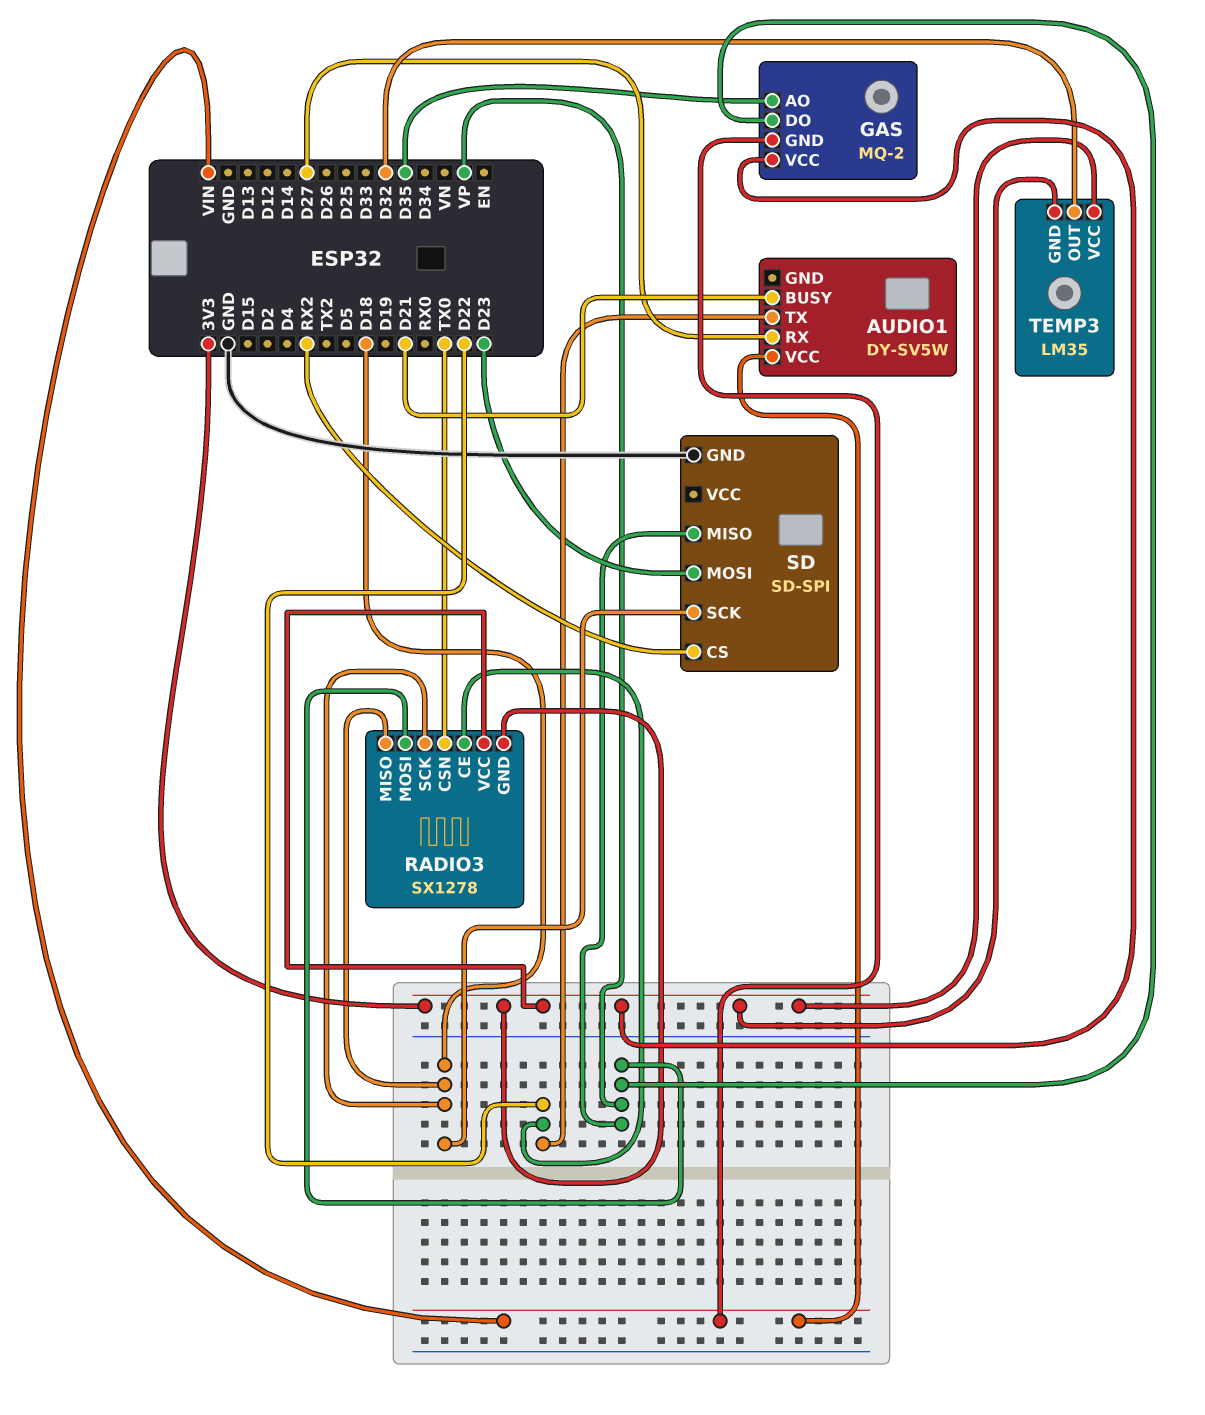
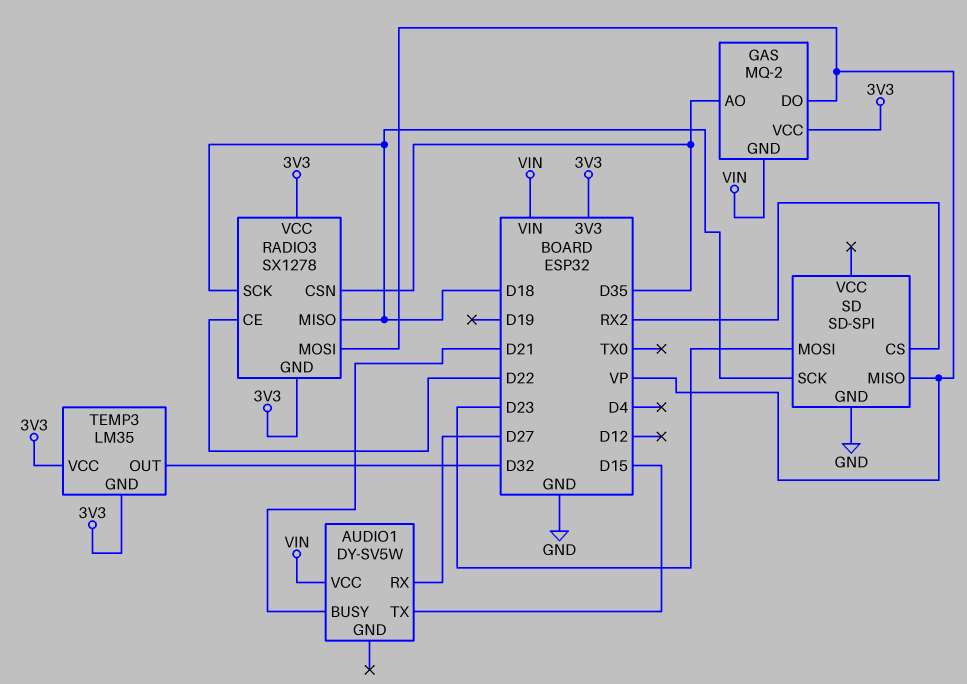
AUDIO1 pin TX: D22 -> D15
RADIO3 pin CSN: TX0 -> D35

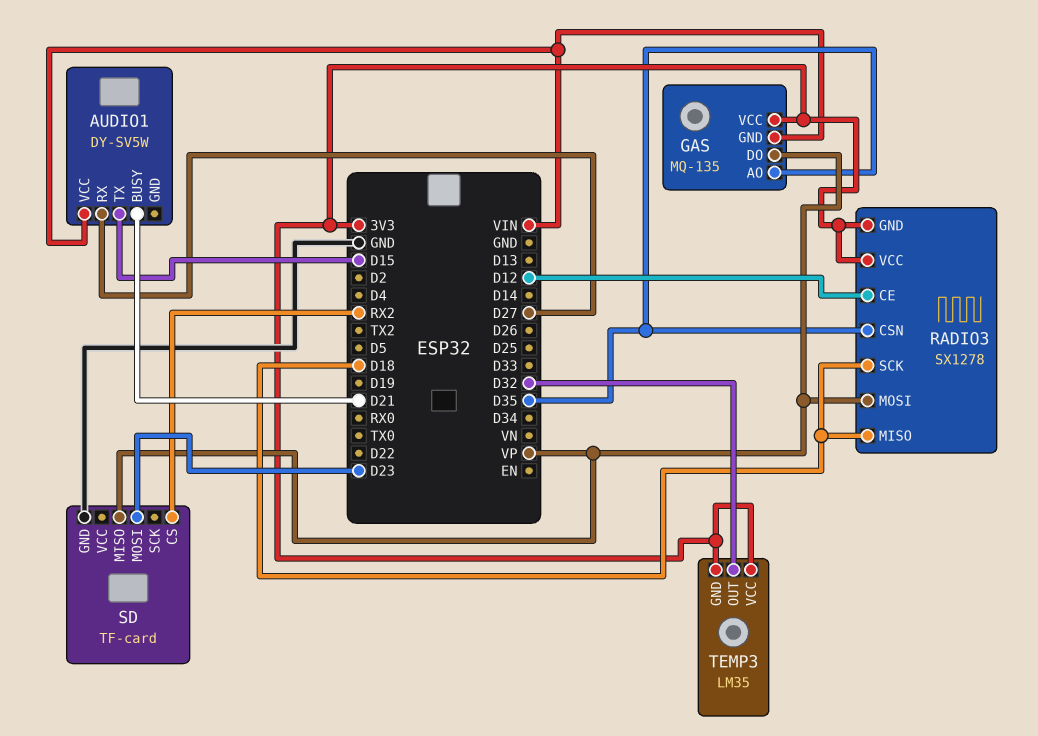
GAS: MQ-2 -> MQ-135
RADIO3 pin CE: D22 -> D12
SD: SD-SPI -> TF-card
SD pin SCK: D18 -> none

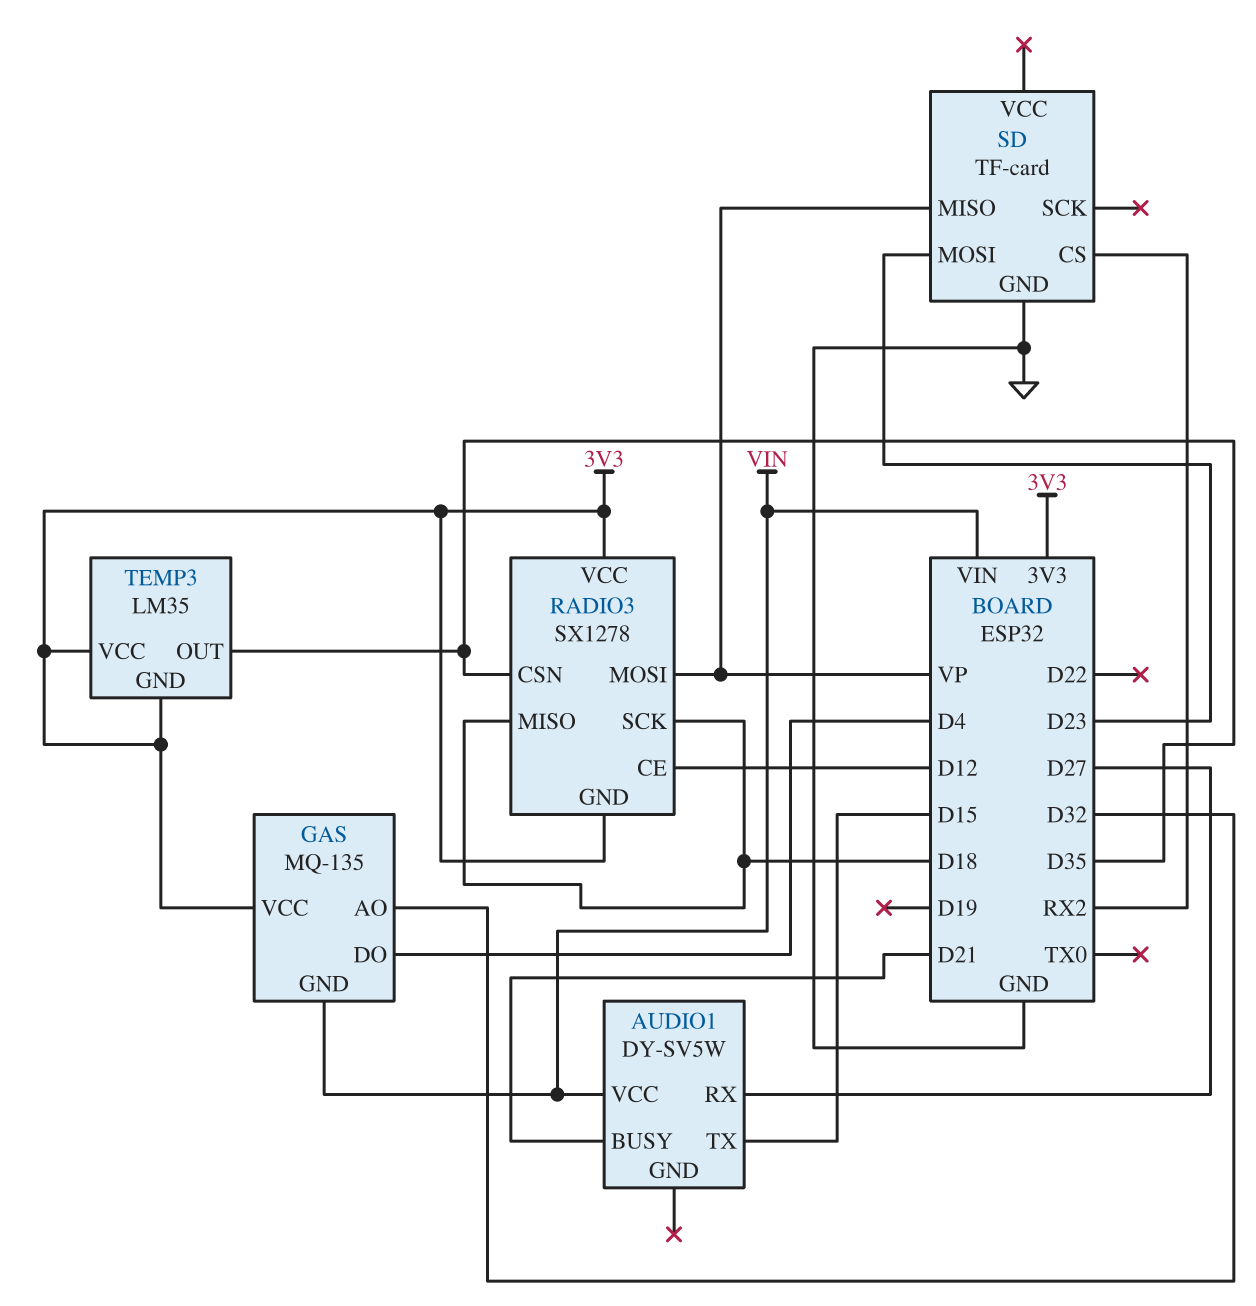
GAS pin AO: D35 -> D32
GAS pin DO: VP -> D4
TEMP3 pin OUT: D32 -> D35

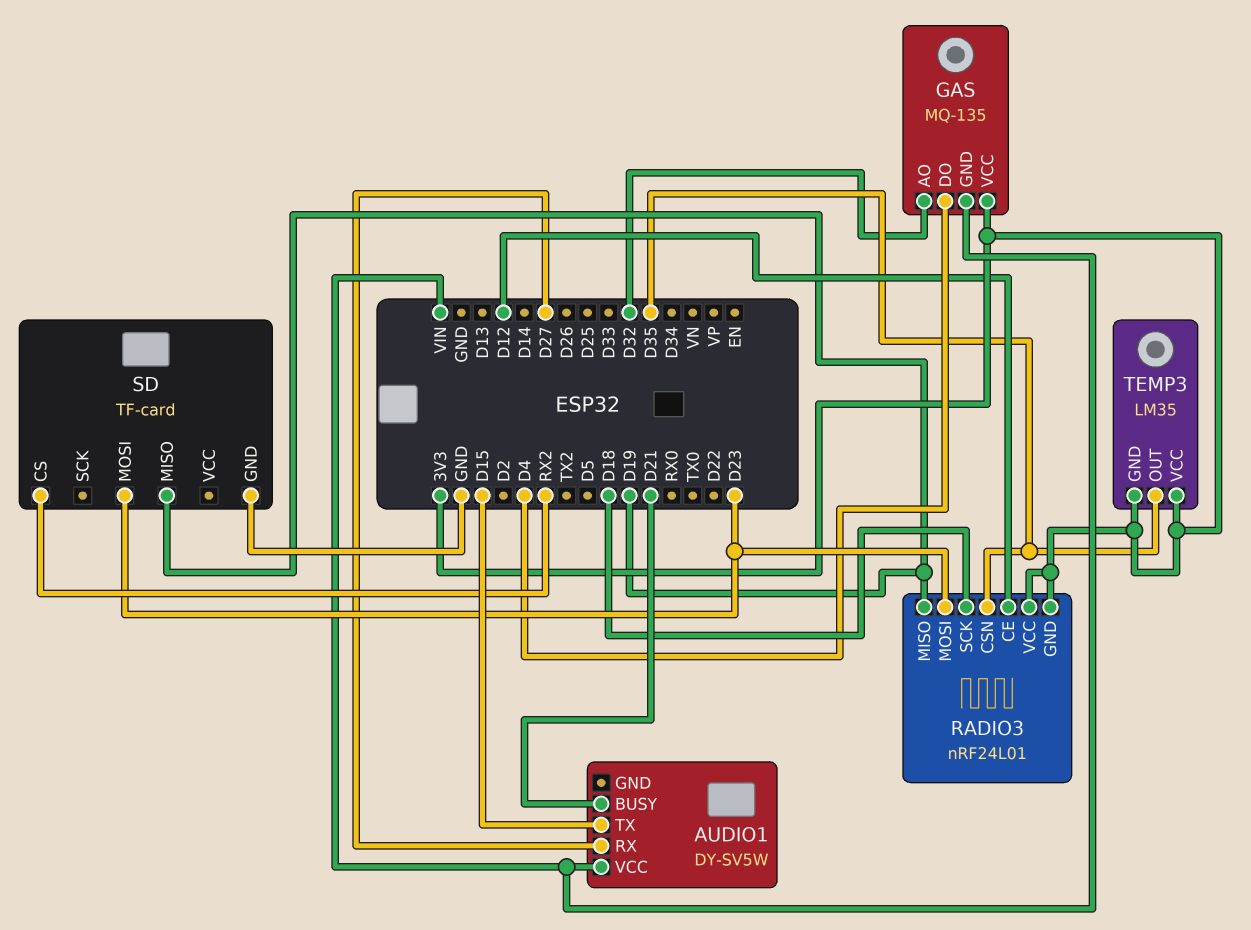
RADIO3: SX1278 -> nRF24L01
RADIO3 pin MISO: D18 -> D19
RADIO3 pin MOSI: VP -> D23
SD pin MISO: VP -> D19

